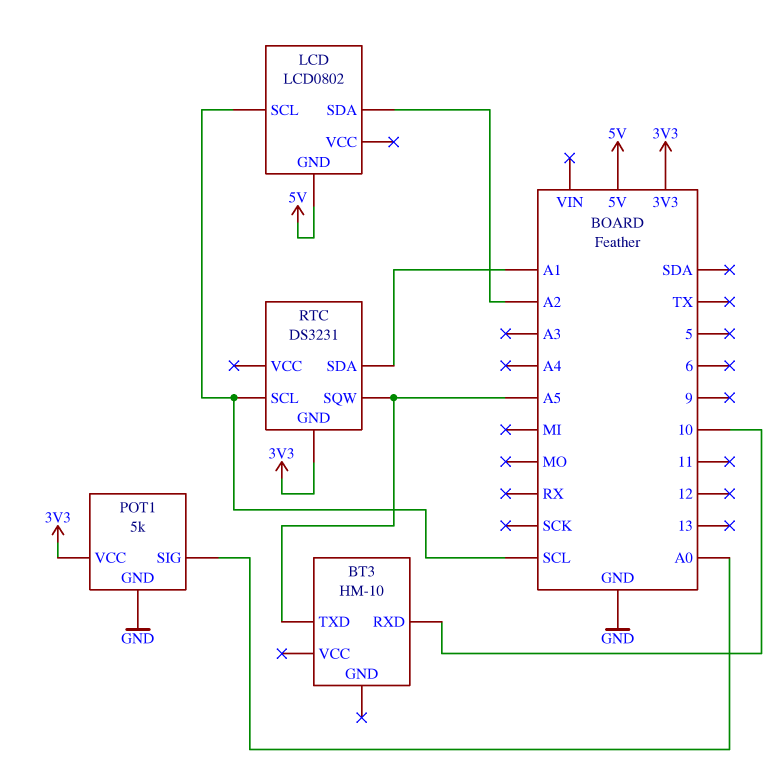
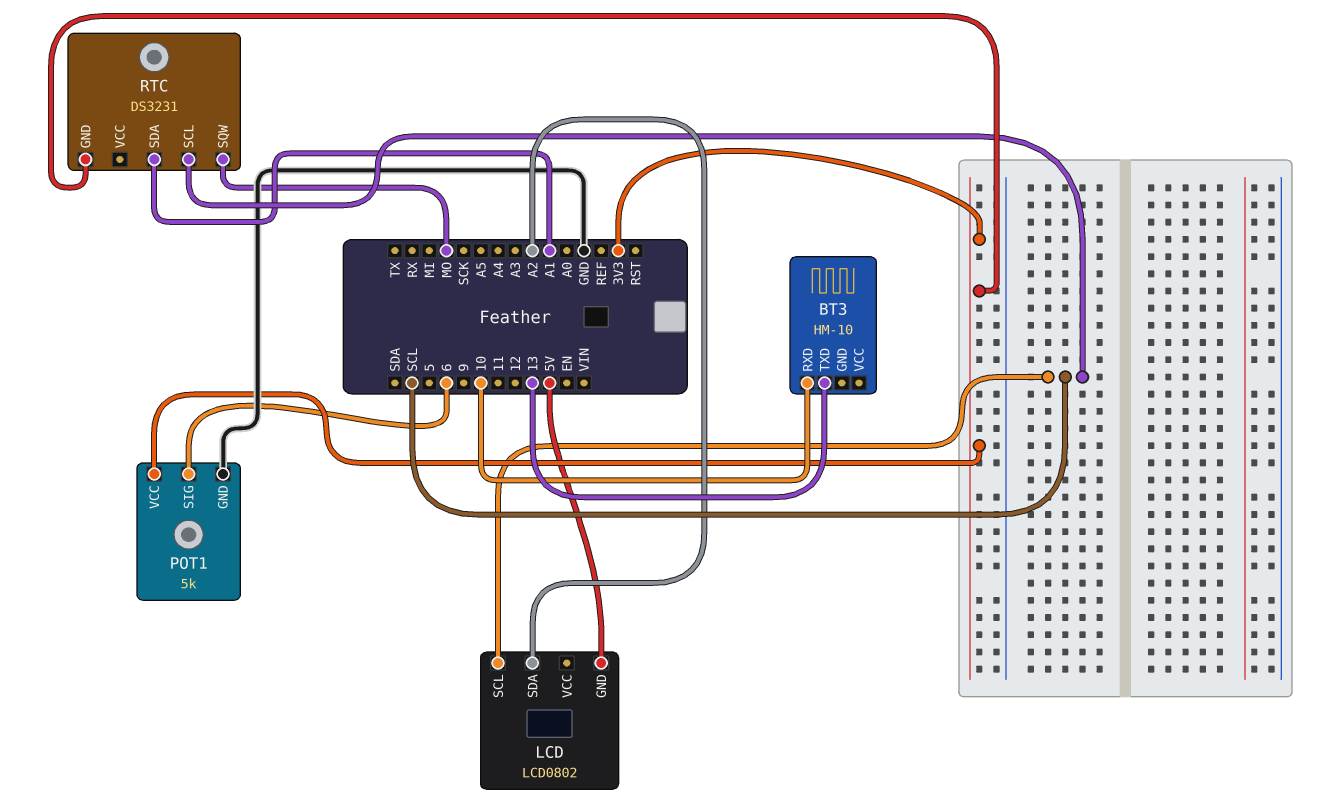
BT3 pin TXD: A5 -> 13
POT1 pin SIG: A0 -> 6
RTC pin SQW: A5 -> MO

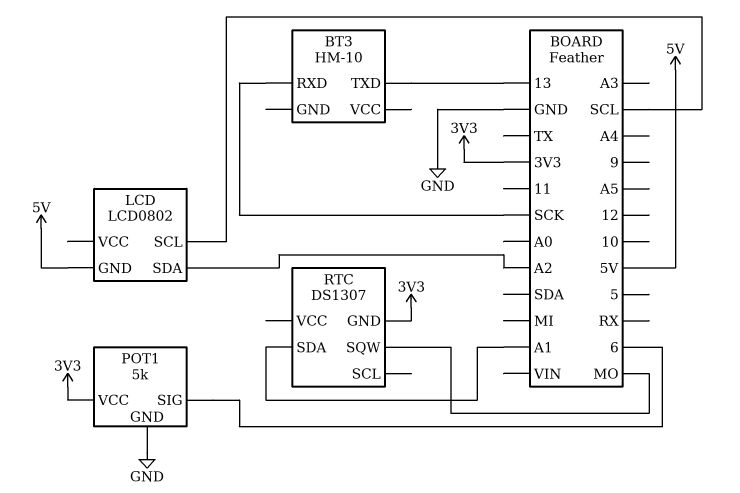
BT3 pin RXD: 10 -> SCK
RTC: DS3231 -> DS1307
RTC pin SCL: SCL -> none

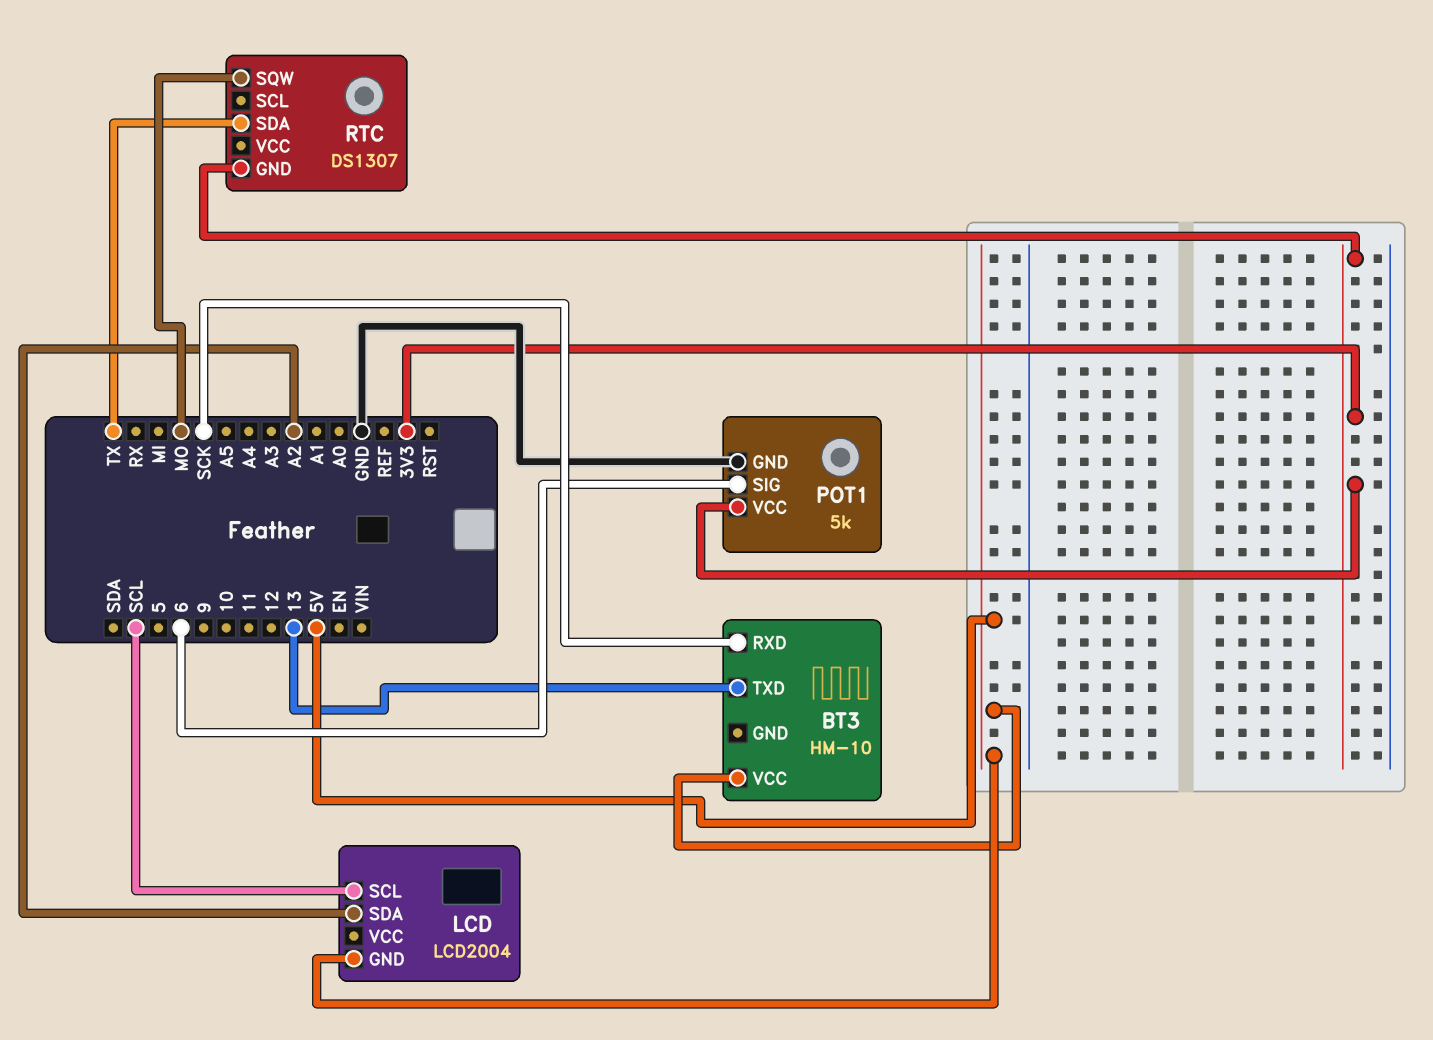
BT3 pin VCC: none -> 5V
LCD: LCD0802 -> LCD2004
RTC pin SDA: A1 -> TX

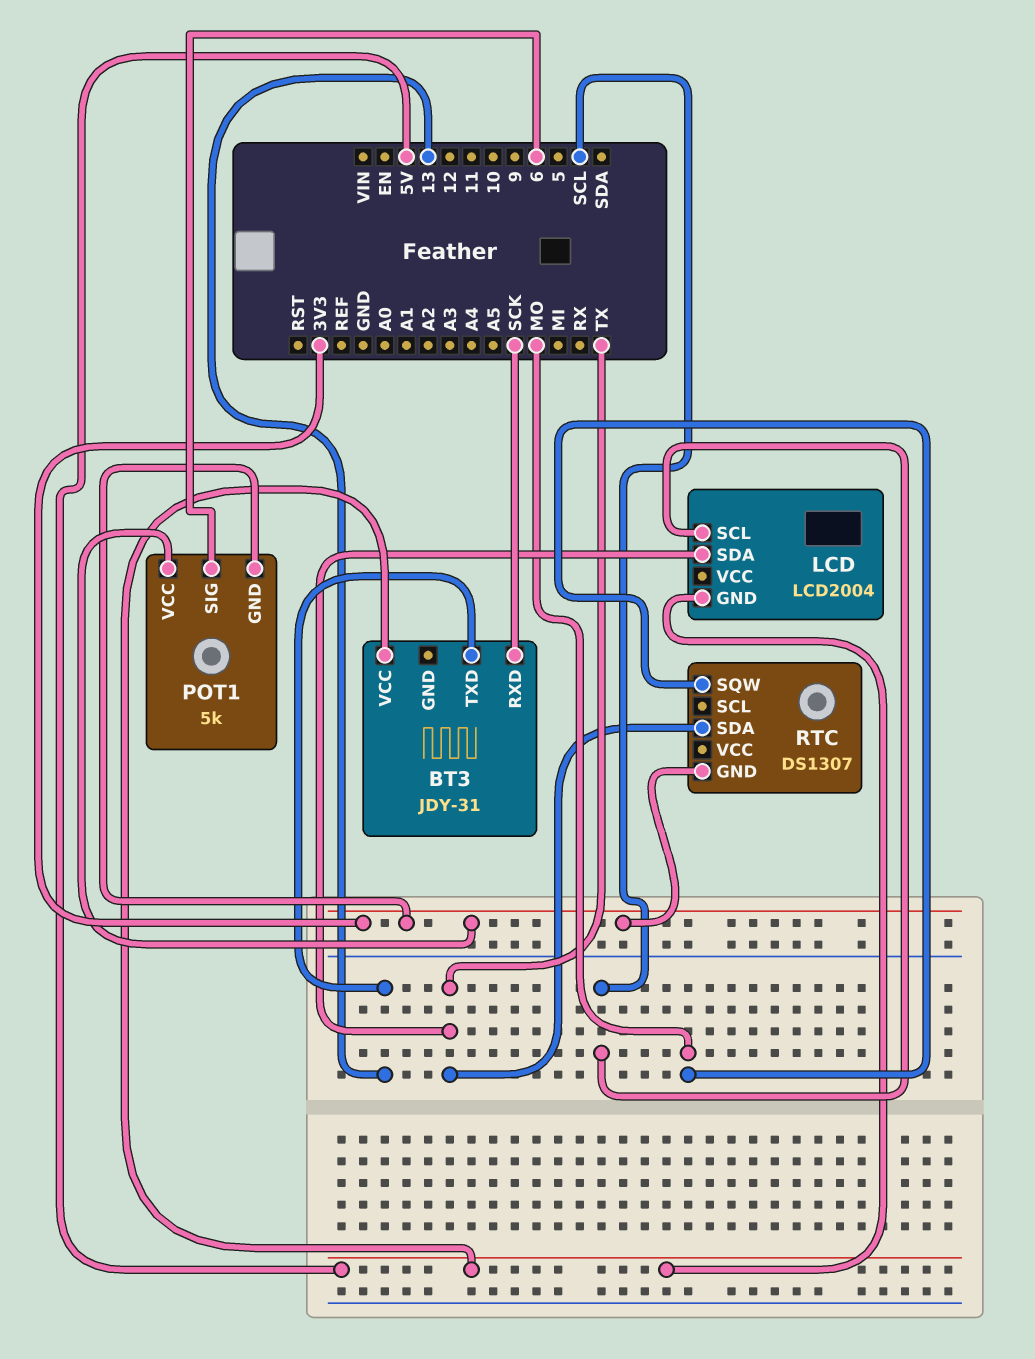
BT3: HM-10 -> JDY-31
LCD pin SDA: A2 -> TX
POT1 pin GND: GND -> 3V3

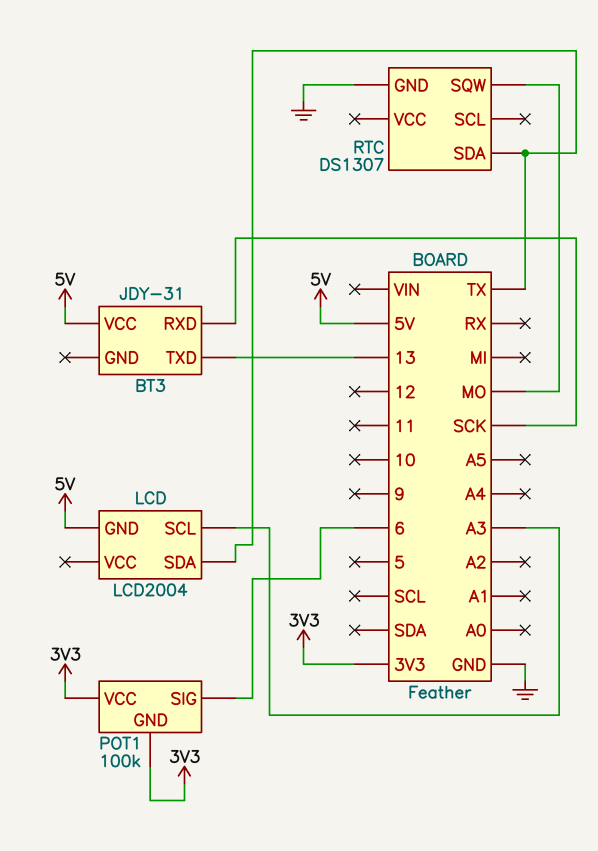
LCD pin SCL: SCL -> A3
POT1: 5k -> 100k
RTC pin GND: 3V3 -> GND

